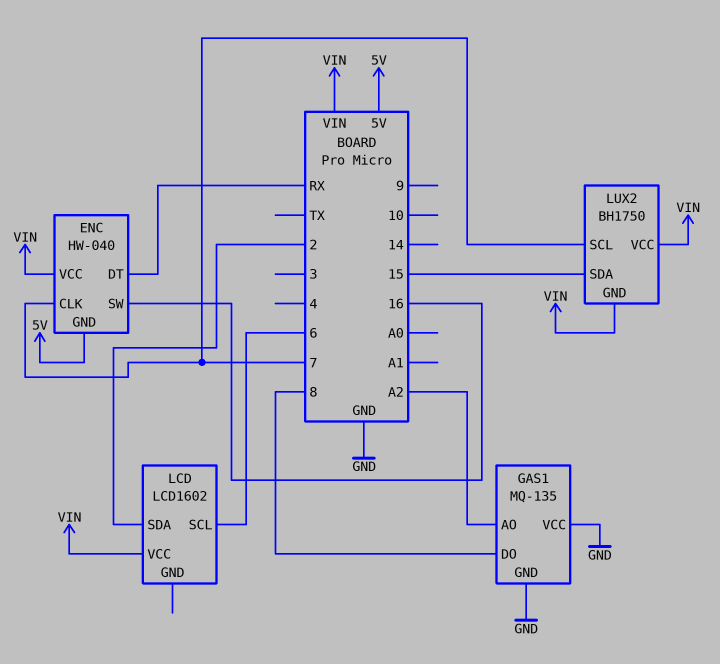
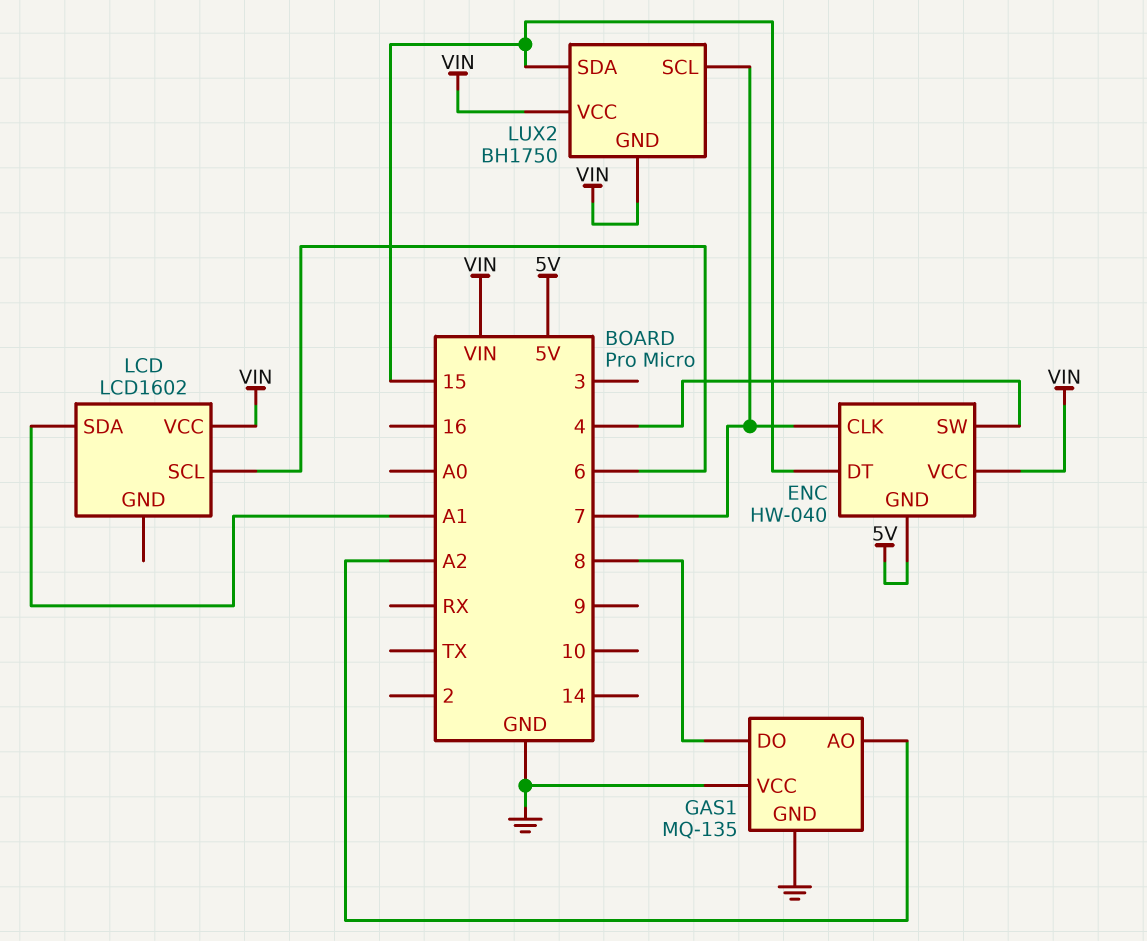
ENC pin DT: RX -> 15
ENC pin SW: 16 -> 4
LCD pin SDA: 2 -> A1

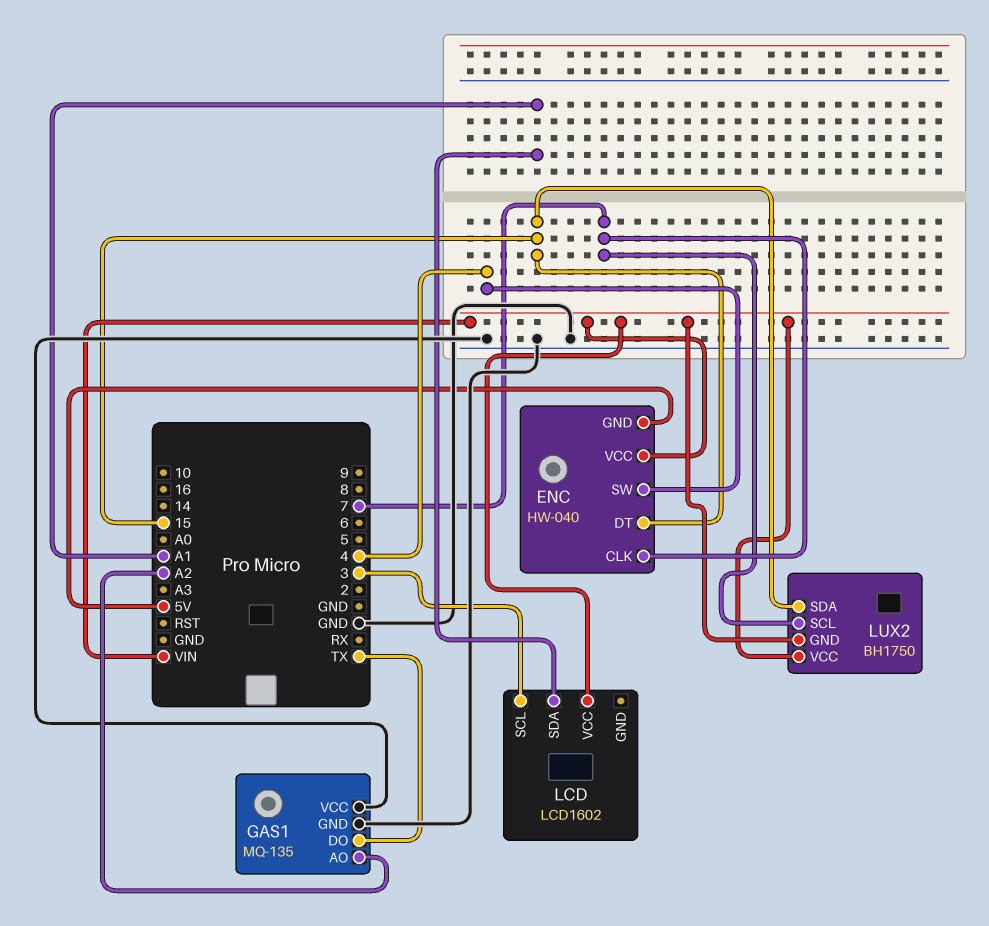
GAS1 pin DO: 8 -> TX
LCD pin SCL: 6 -> 3

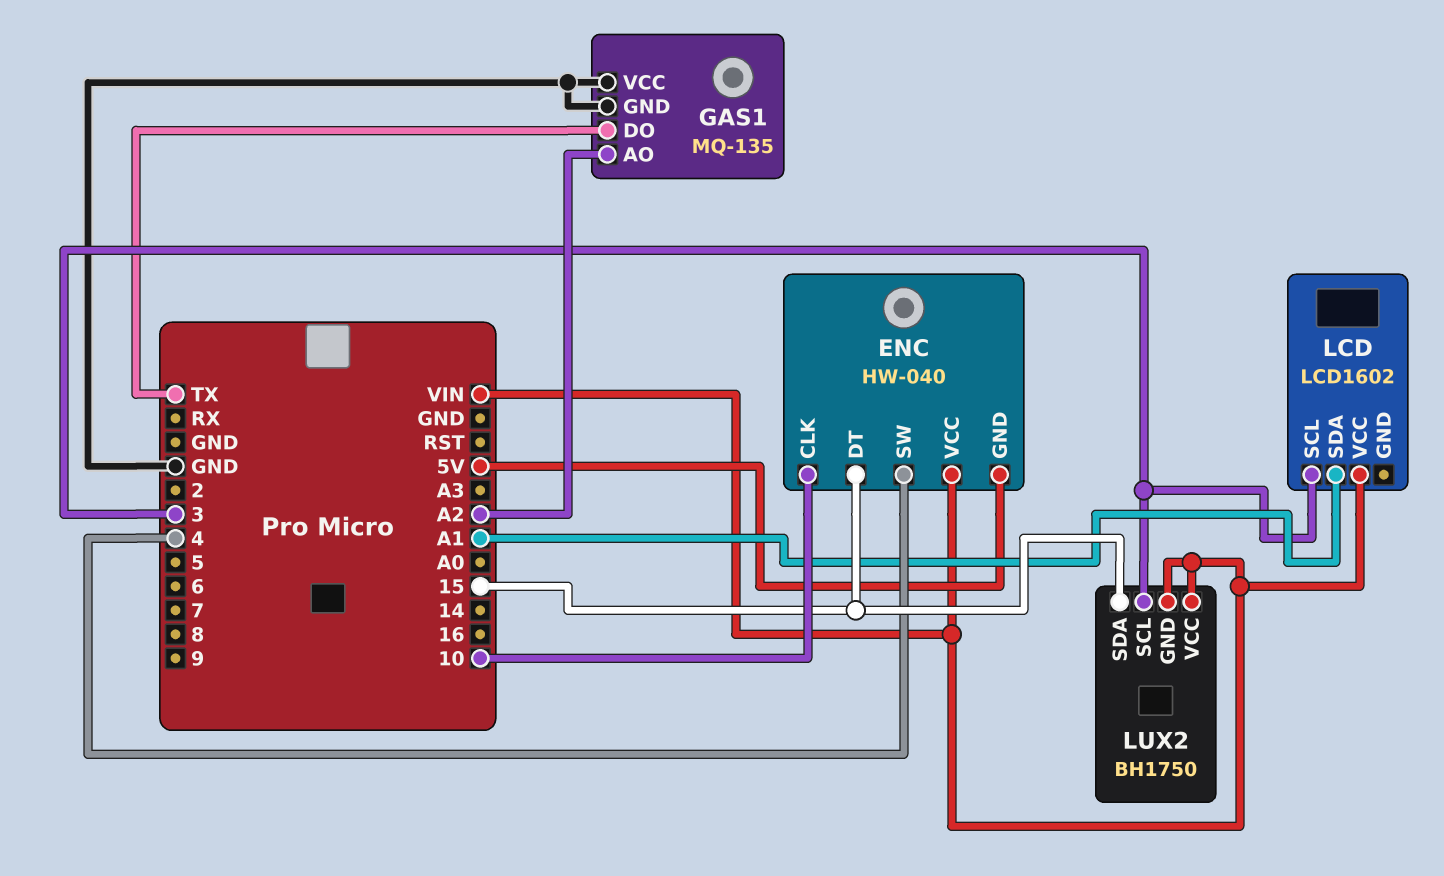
ENC pin CLK: 7 -> 10
LUX2 pin SCL: 7 -> 3

